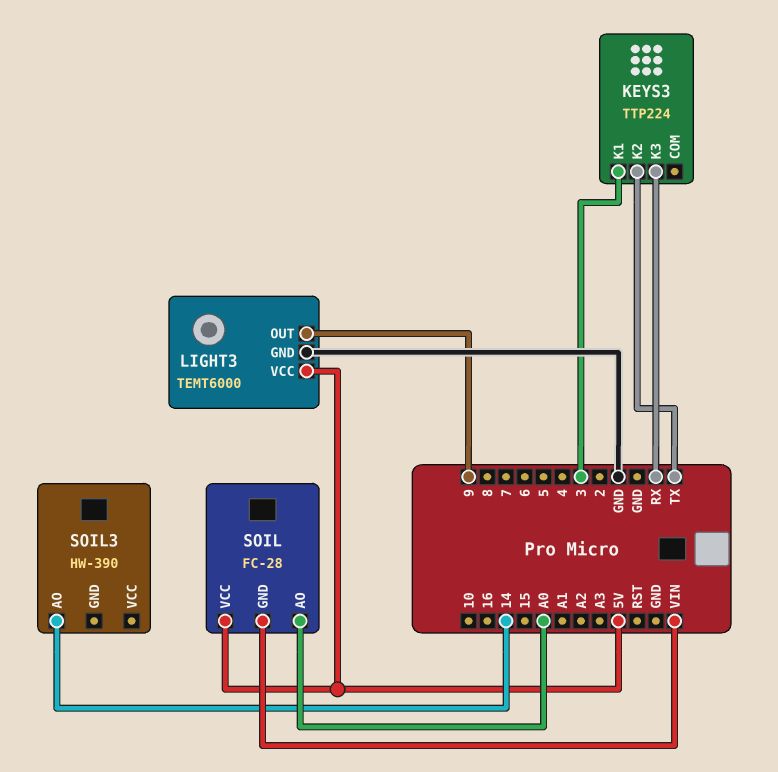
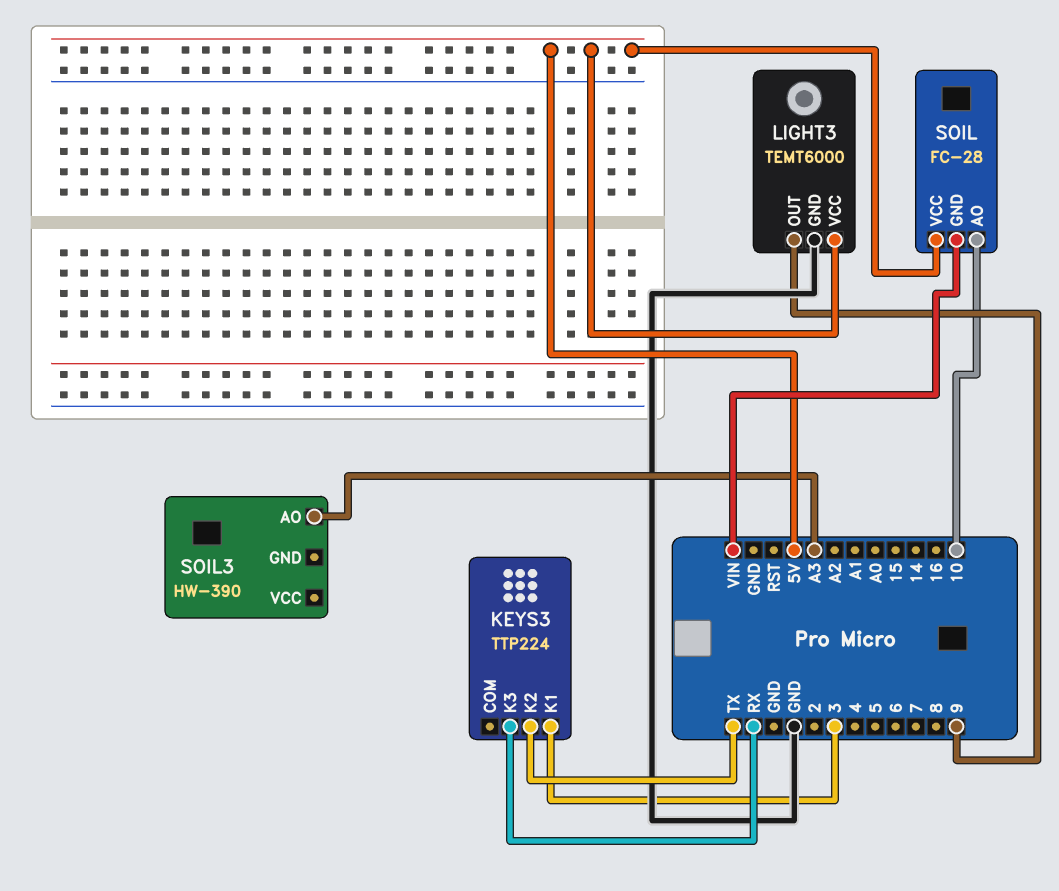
SOIL pin AO: A0 -> 10
SOIL3 pin AO: 14 -> A3

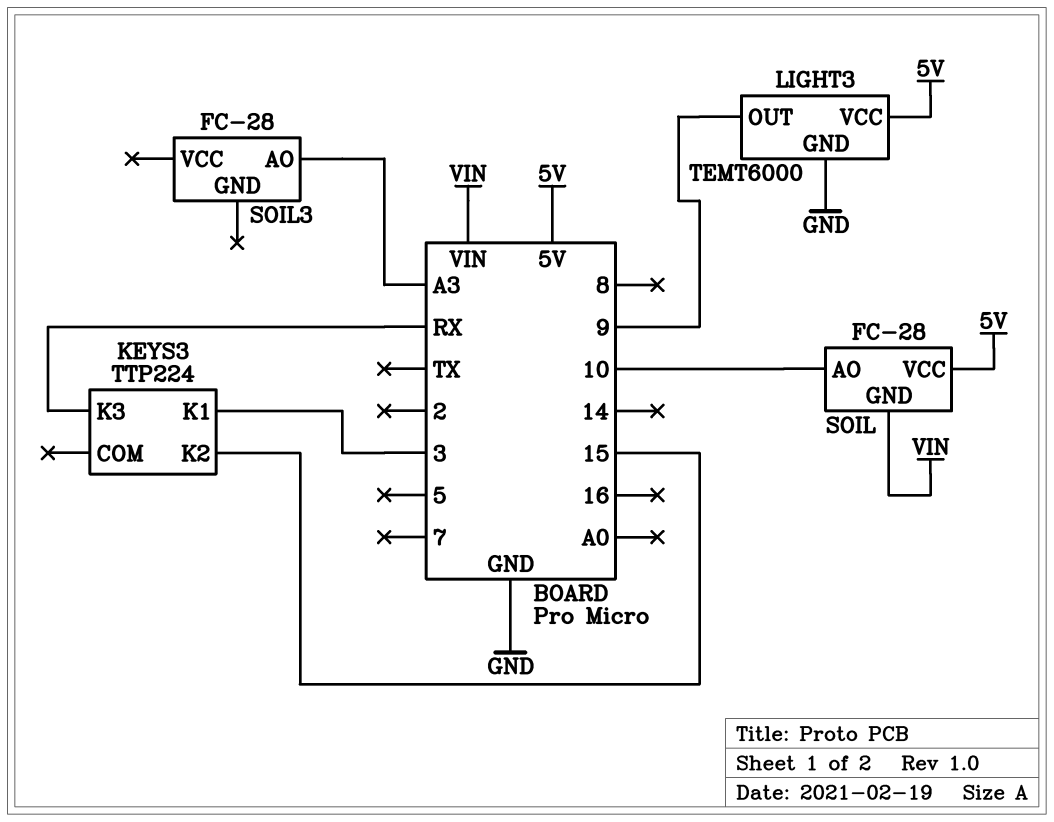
KEYS3 pin K2: TX -> 15
SOIL3: HW-390 -> FC-28

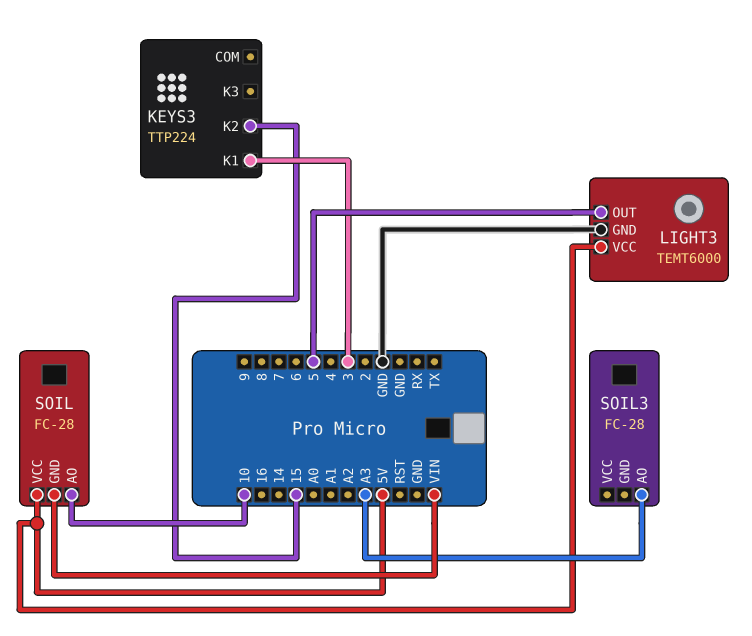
KEYS3 pin K3: RX -> none
LIGHT3 pin OUT: 9 -> 5

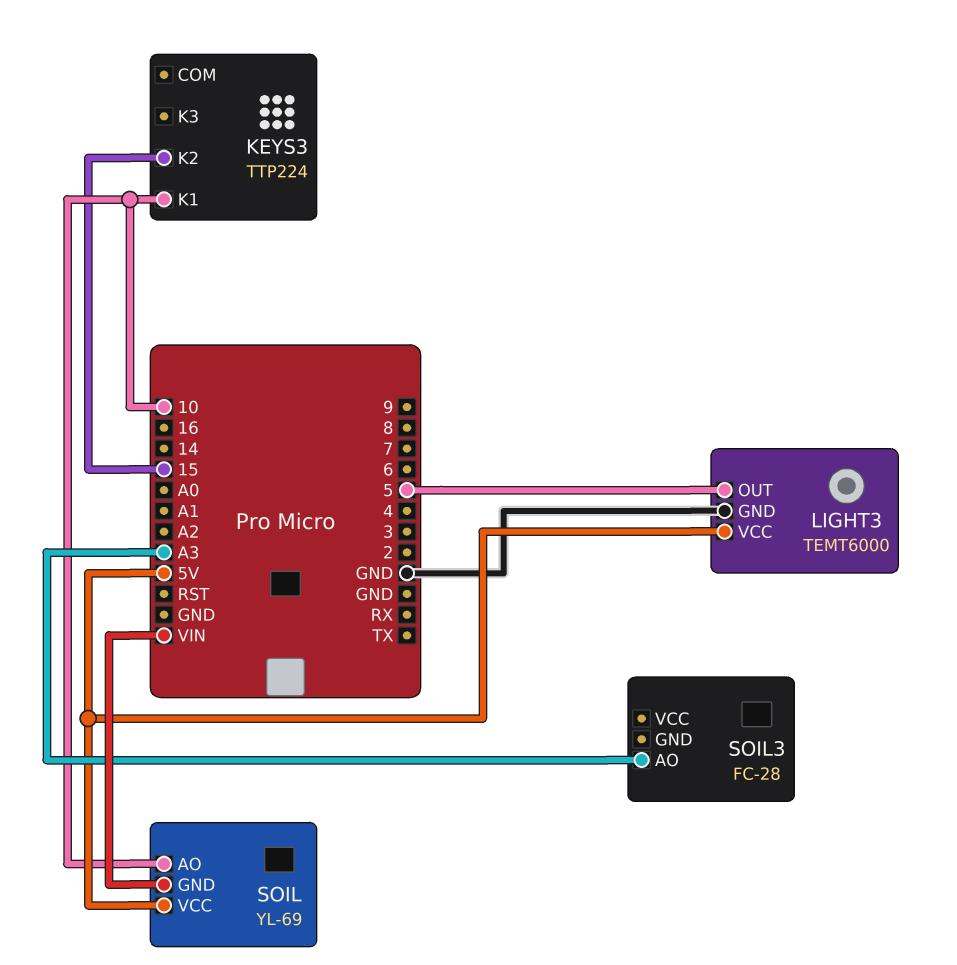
KEYS3 pin K1: 3 -> 10
SOIL: FC-28 -> YL-69

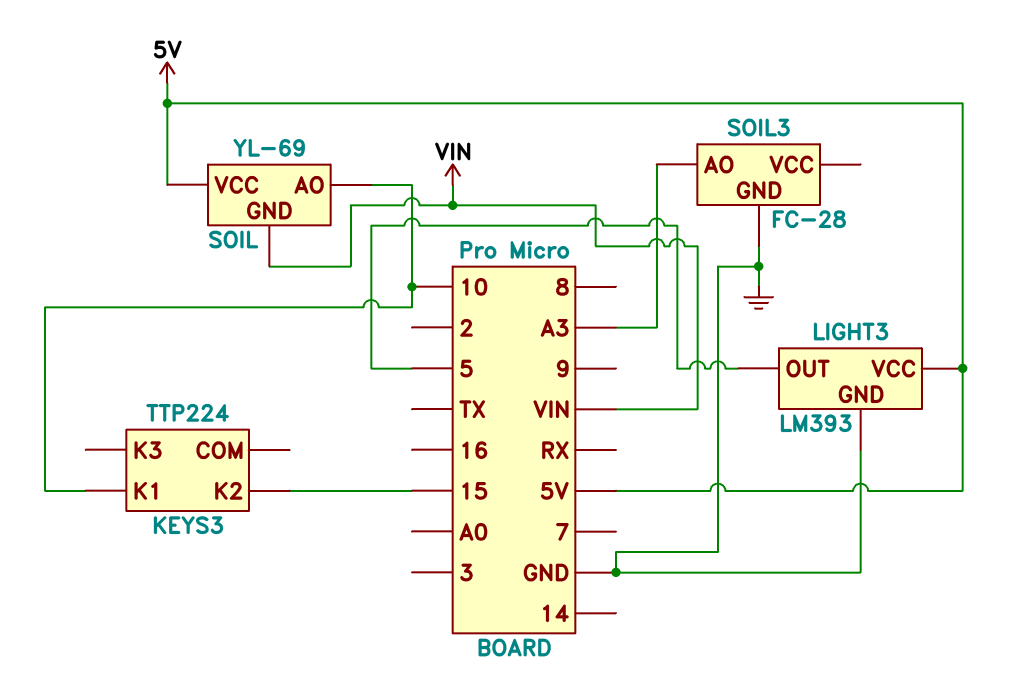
LIGHT3: TEMT6000 -> LM393
SOIL3 pin GND: none -> GND

